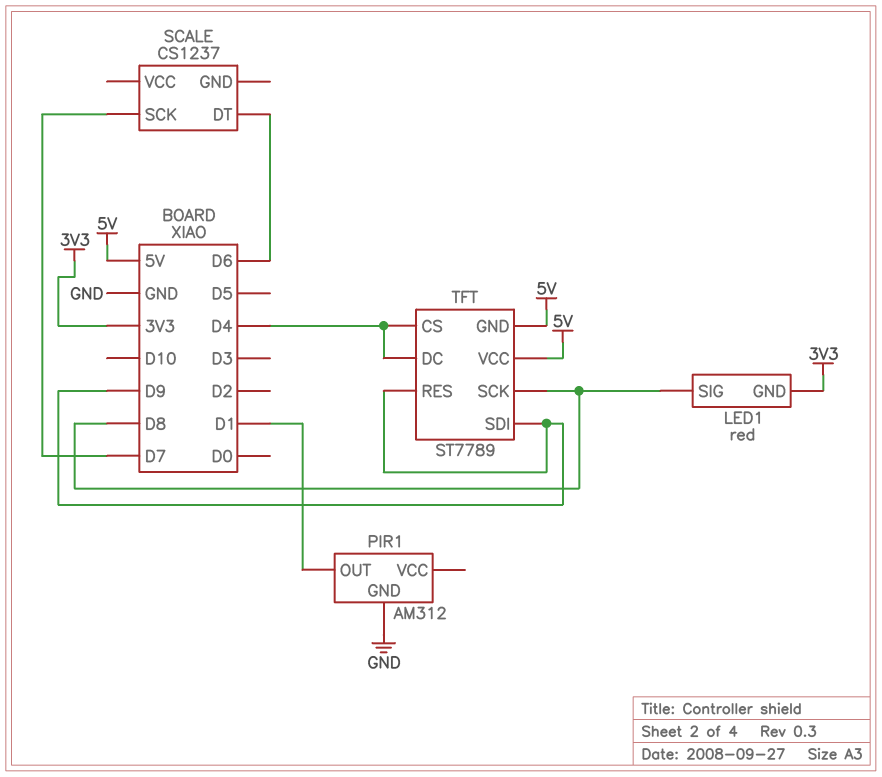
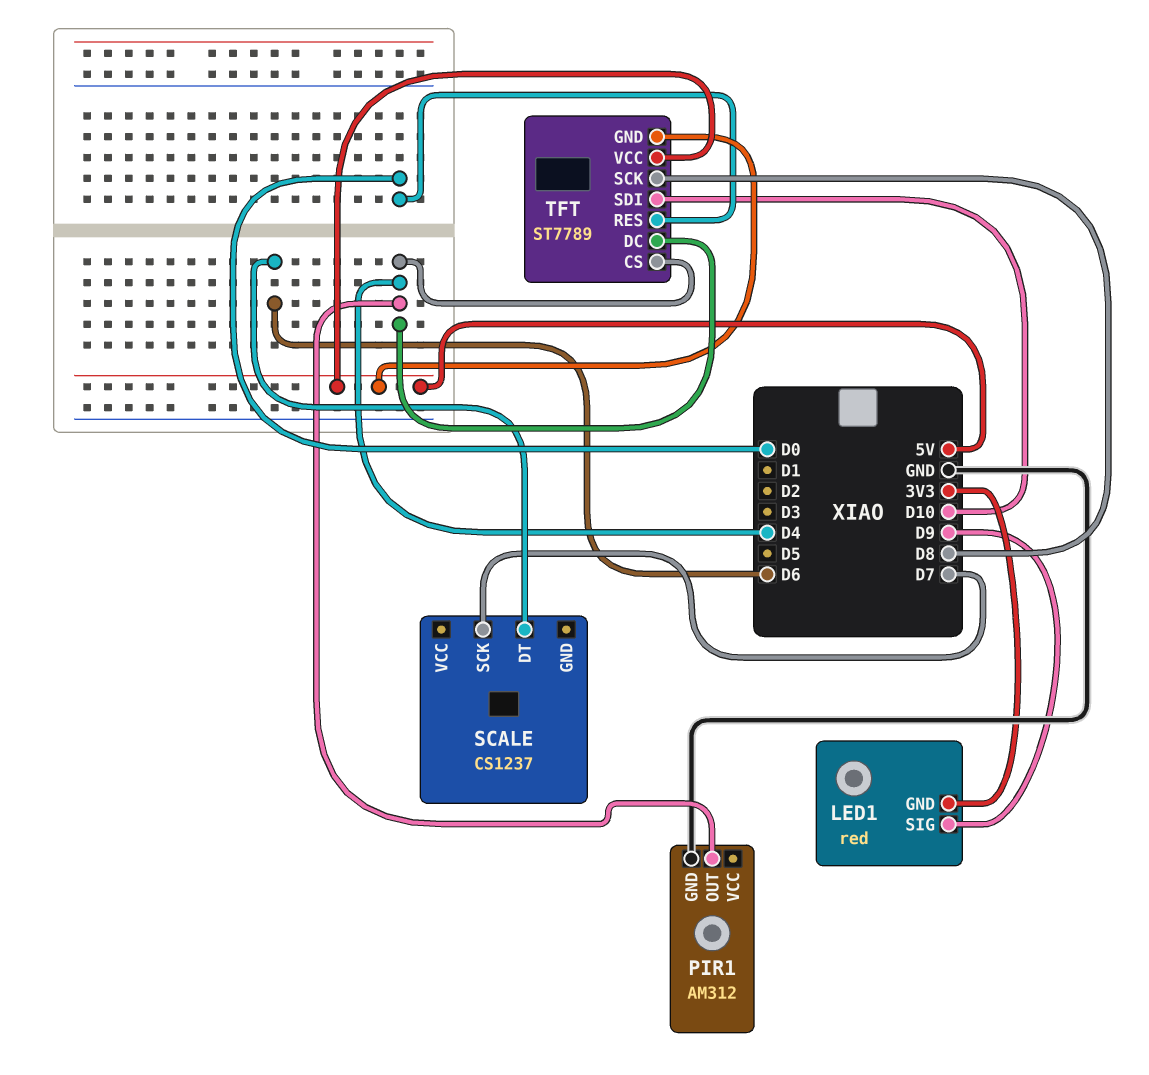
LED1 pin SIG: D8 -> D9
PIR1 pin OUT: D1 -> D4
TFT pin RES: D9 -> D0
TFT pin SDI: D9 -> D10

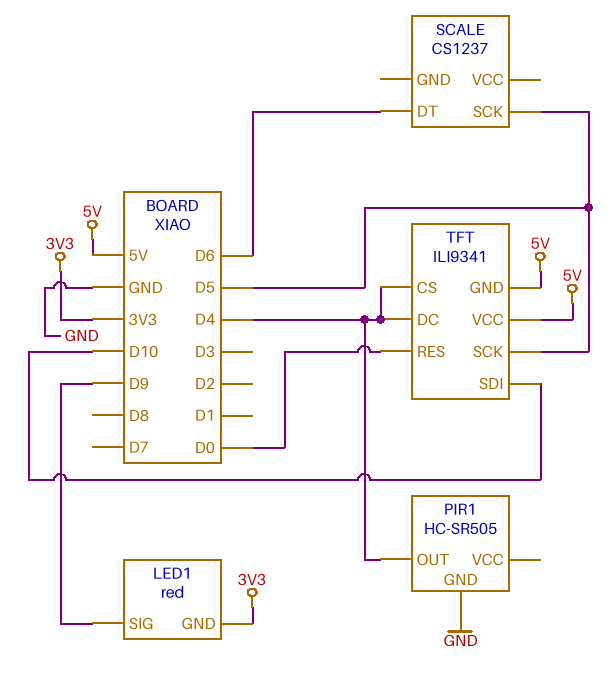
PIR1: AM312 -> HC-SR505
SCALE pin SCK: D7 -> D5
TFT: ST7789 -> ILI9341
TFT pin SCK: D8 -> D5

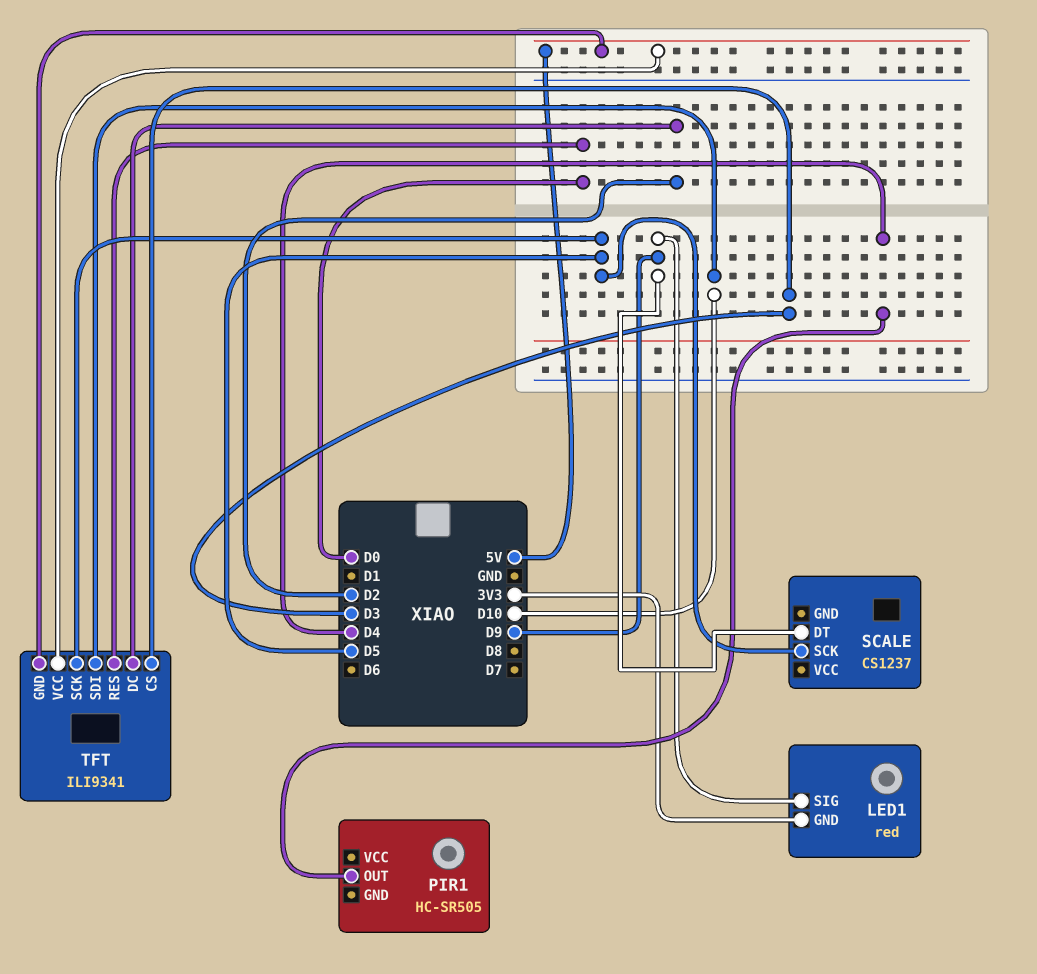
PIR1 pin GND: GND -> none
SCALE pin DT: D6 -> D9
TFT pin CS: D4 -> D3
TFT pin DC: D4 -> D2

